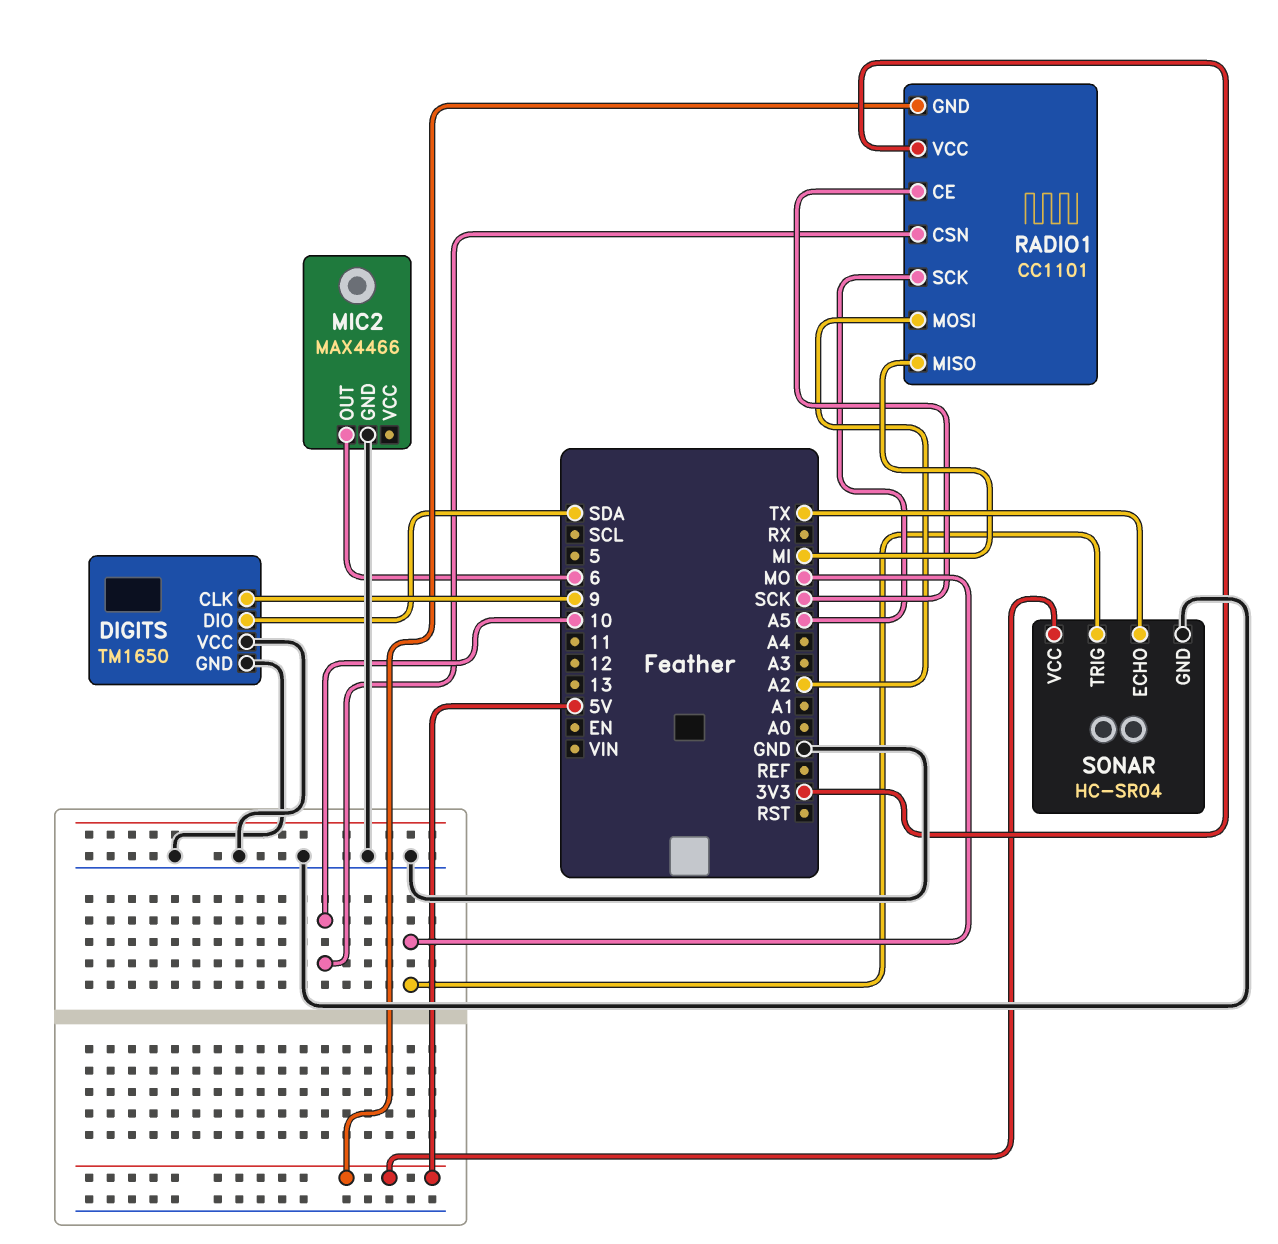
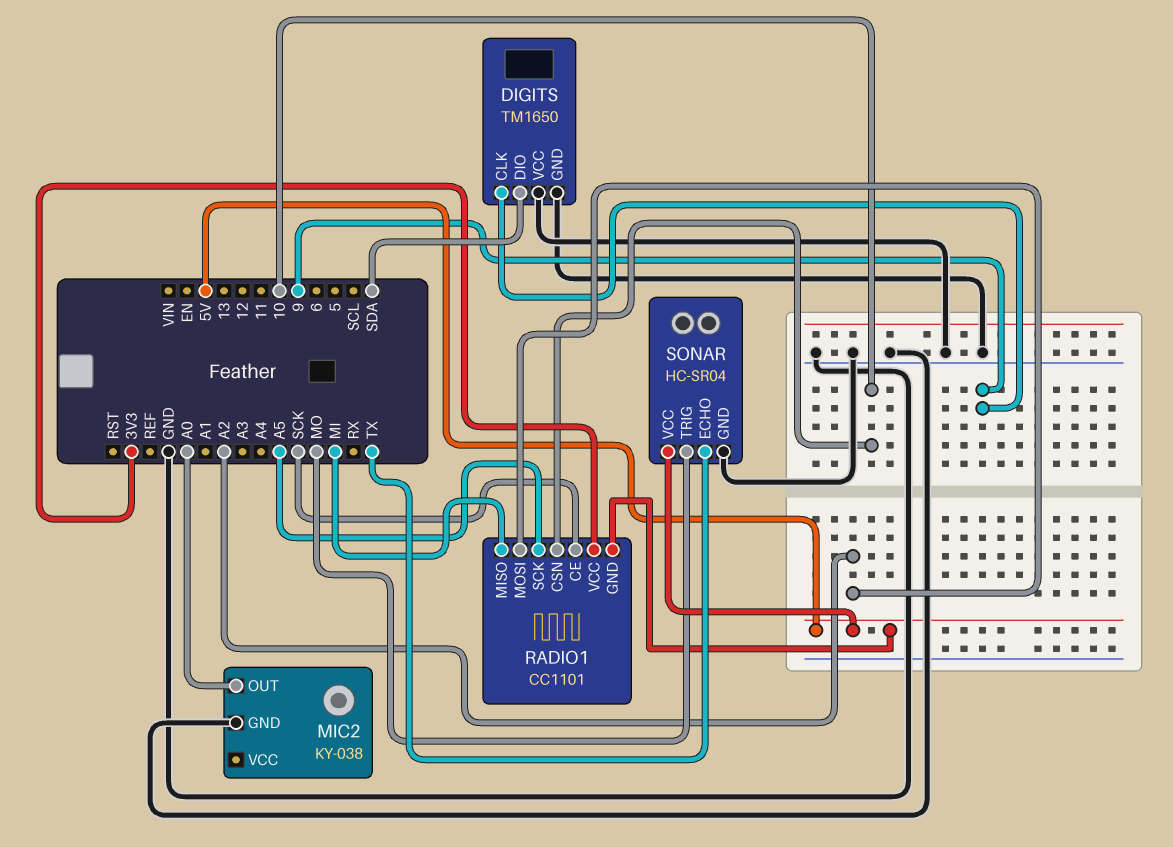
MIC2: MAX4466 -> KY-038
MIC2 pin OUT: 6 -> A0

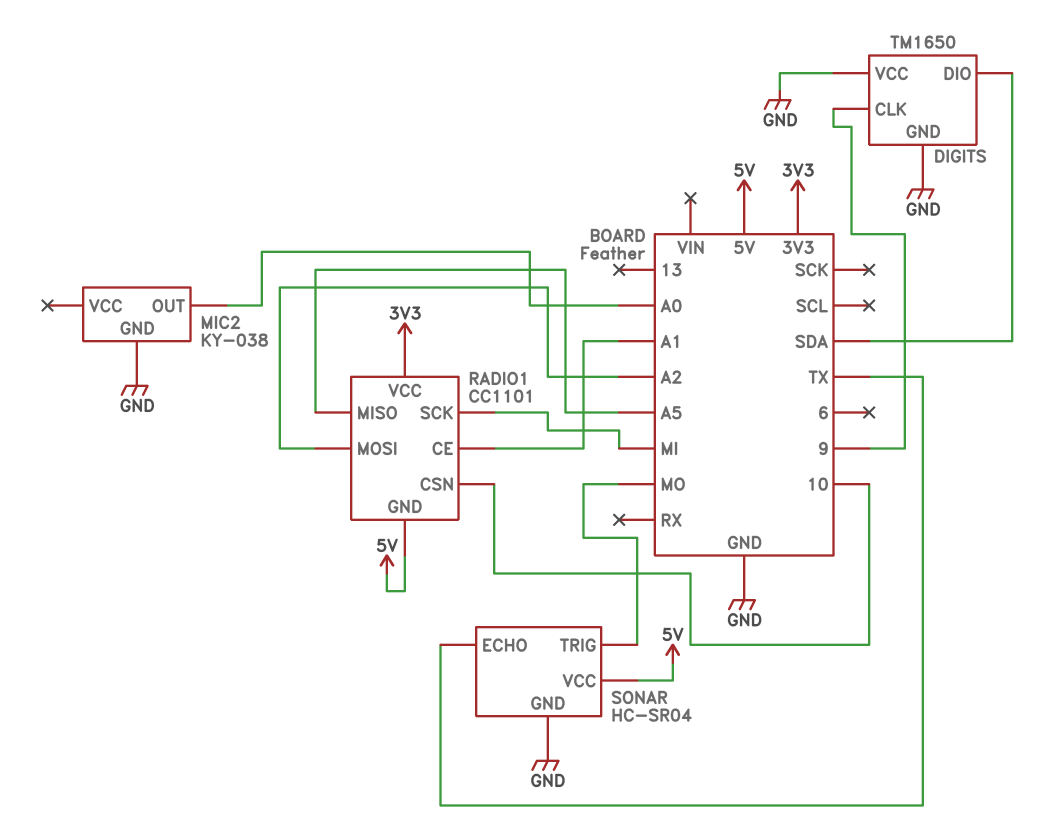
RADIO1 pin CE: SCK -> A1
RADIO1 pin MISO: MI -> A5
RADIO1 pin SCK: A5 -> MI

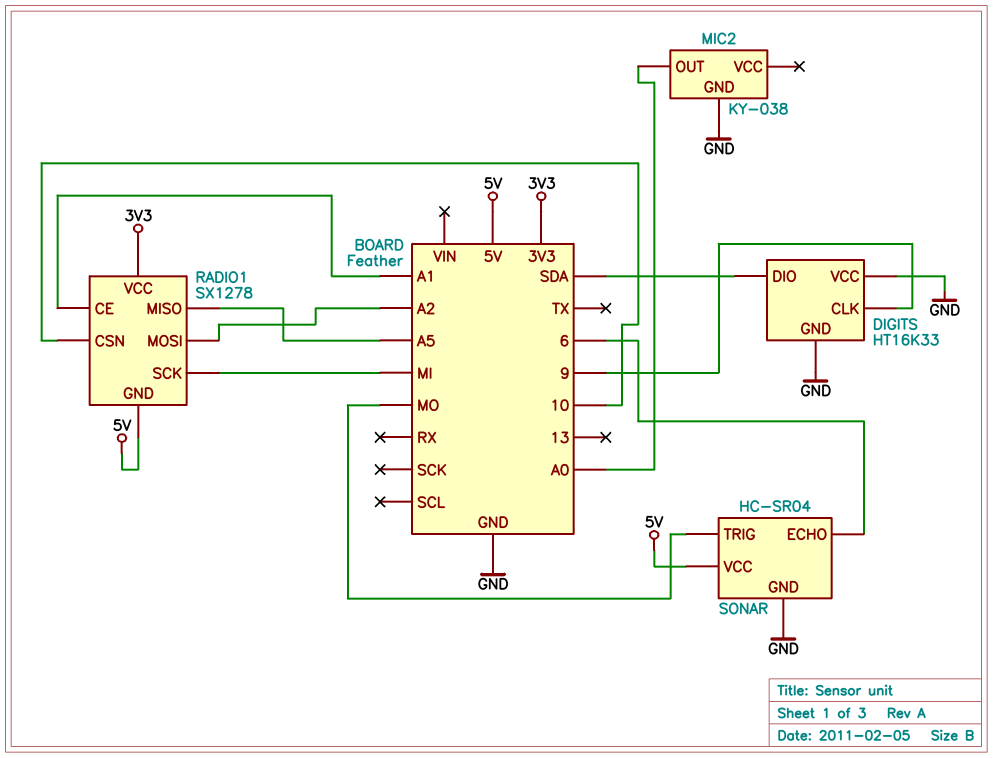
DIGITS: TM1650 -> HT16K33
RADIO1: CC1101 -> SX1278
SONAR pin ECHO: TX -> 6

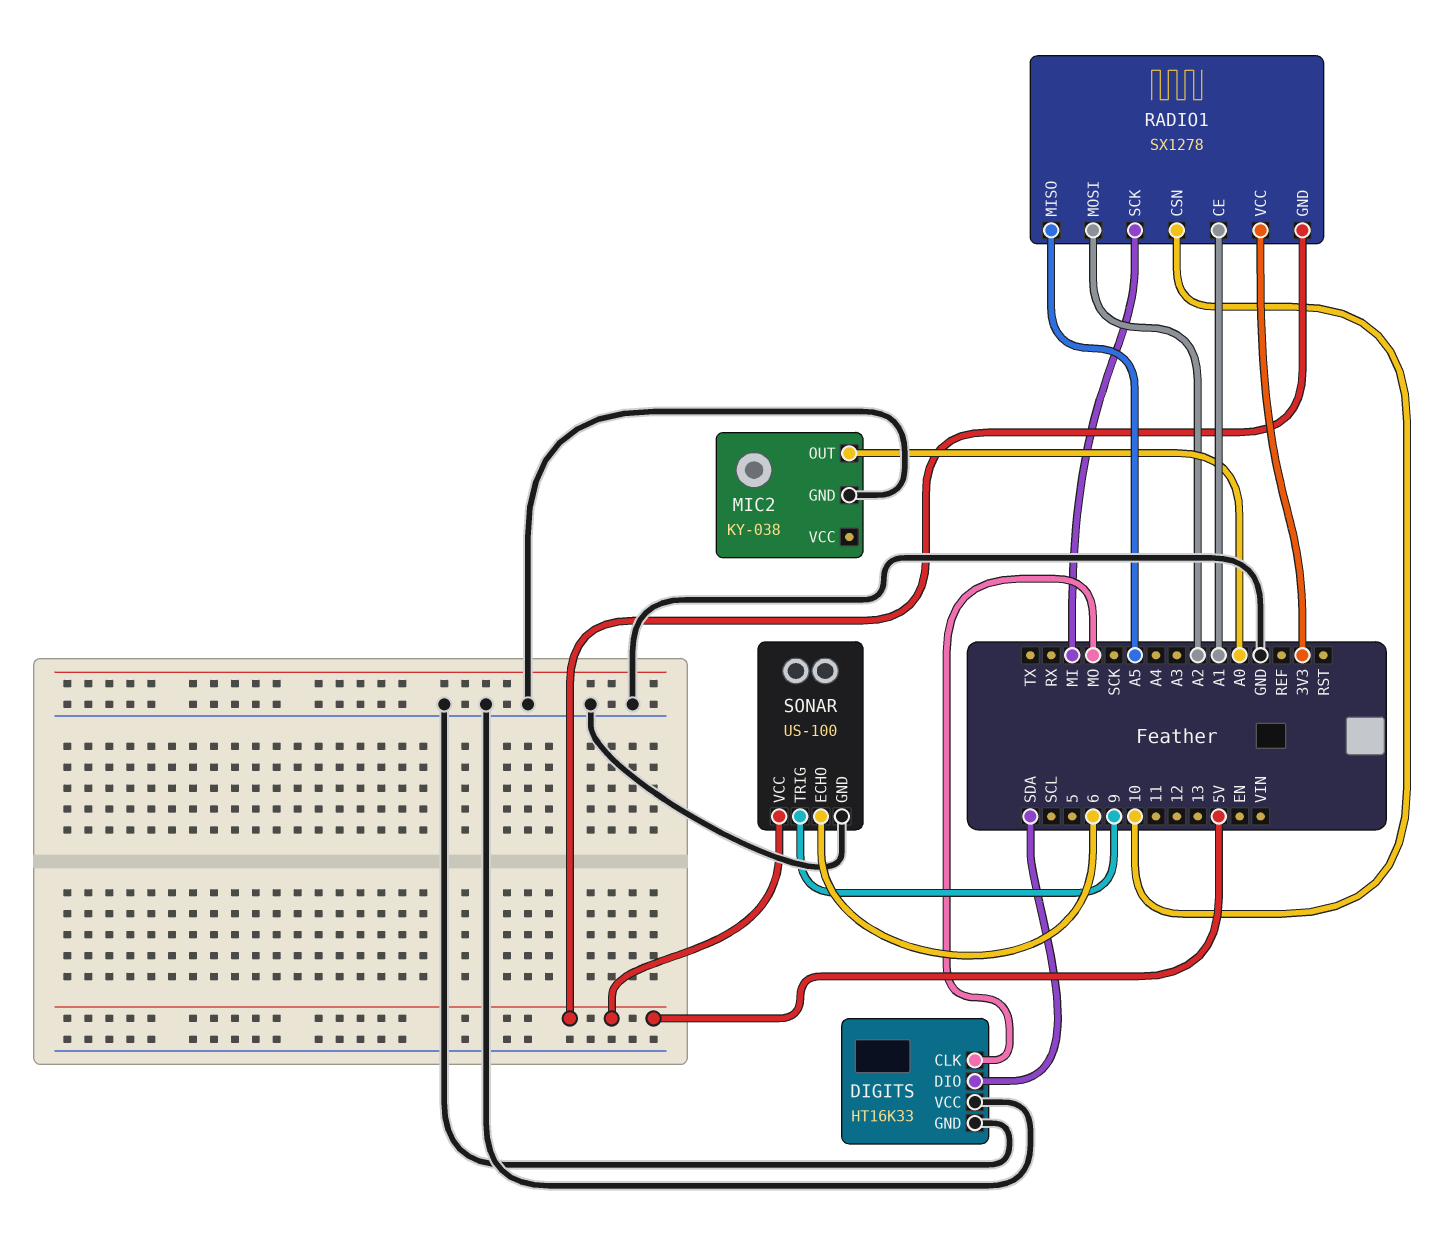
DIGITS pin CLK: 9 -> MO
SONAR: HC-SR04 -> US-100
SONAR pin TRIG: MO -> 9

